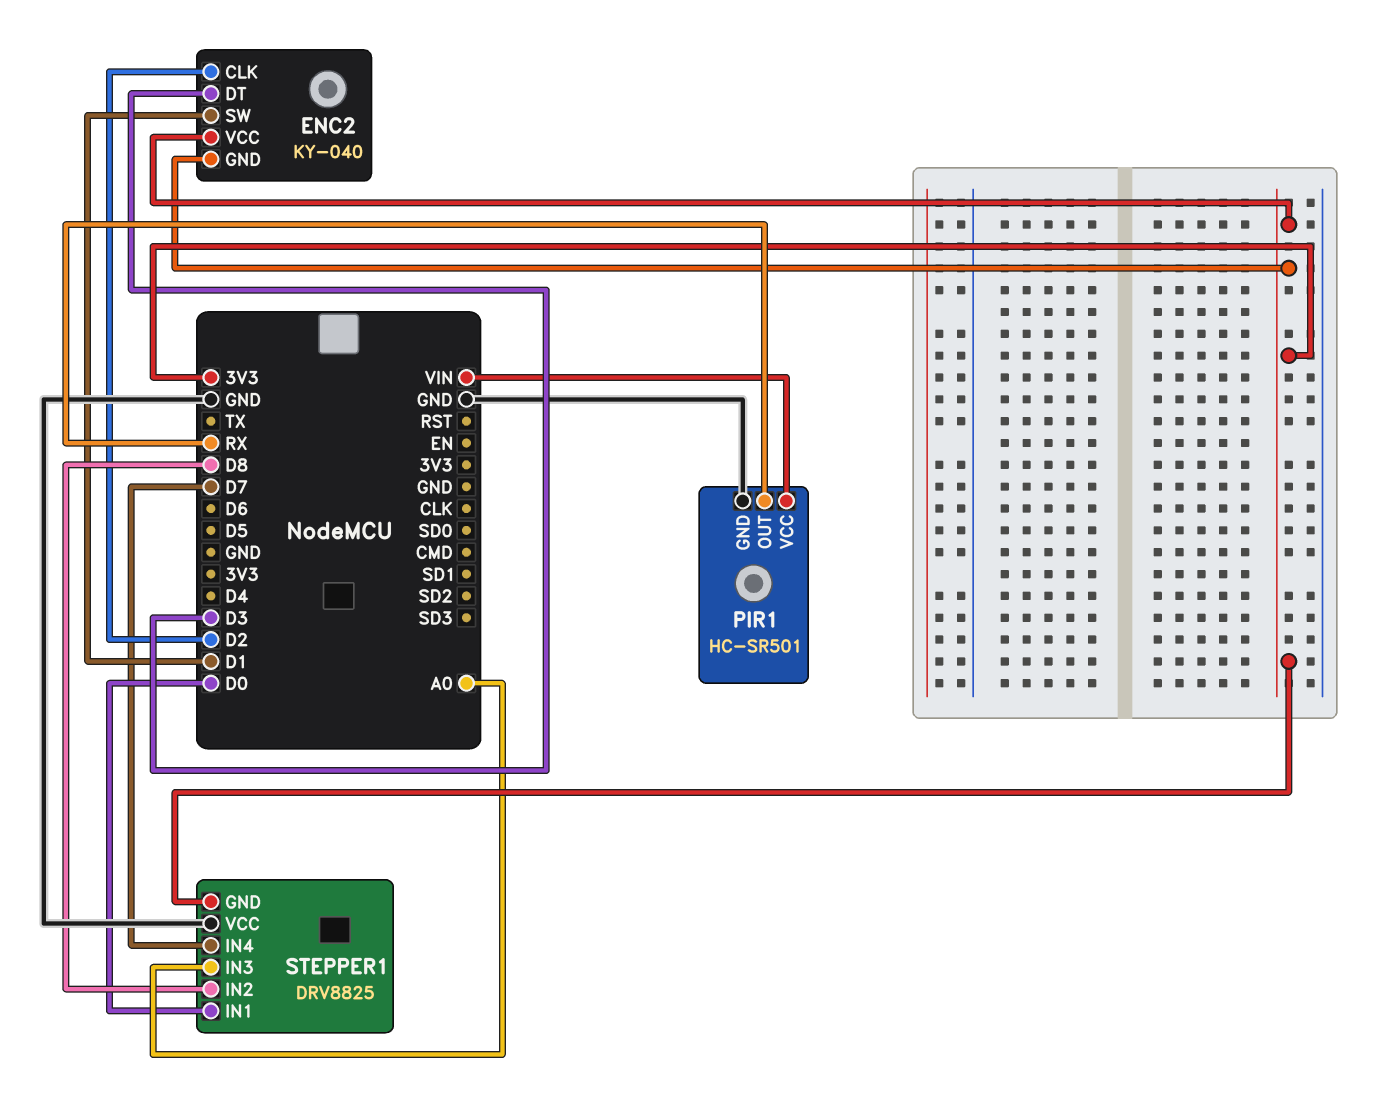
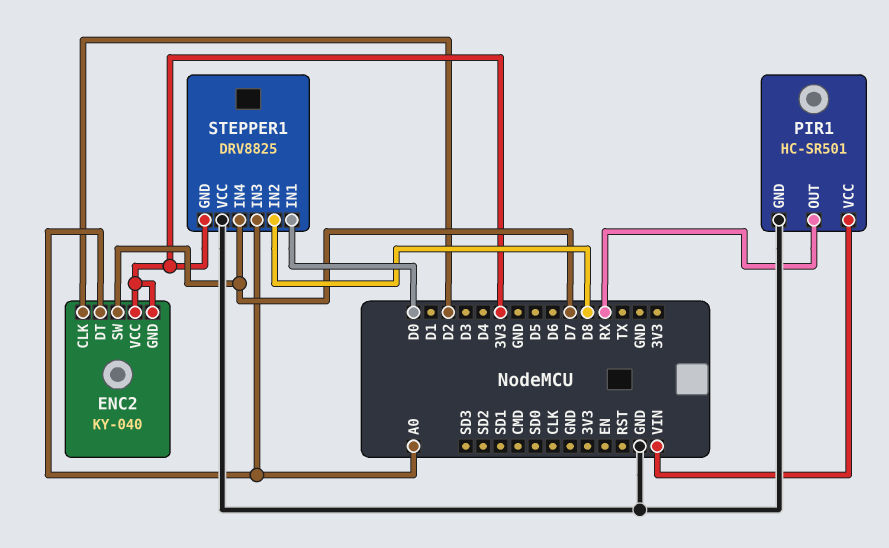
ENC2 pin DT: D3 -> A0
ENC2 pin SW: D1 -> D7

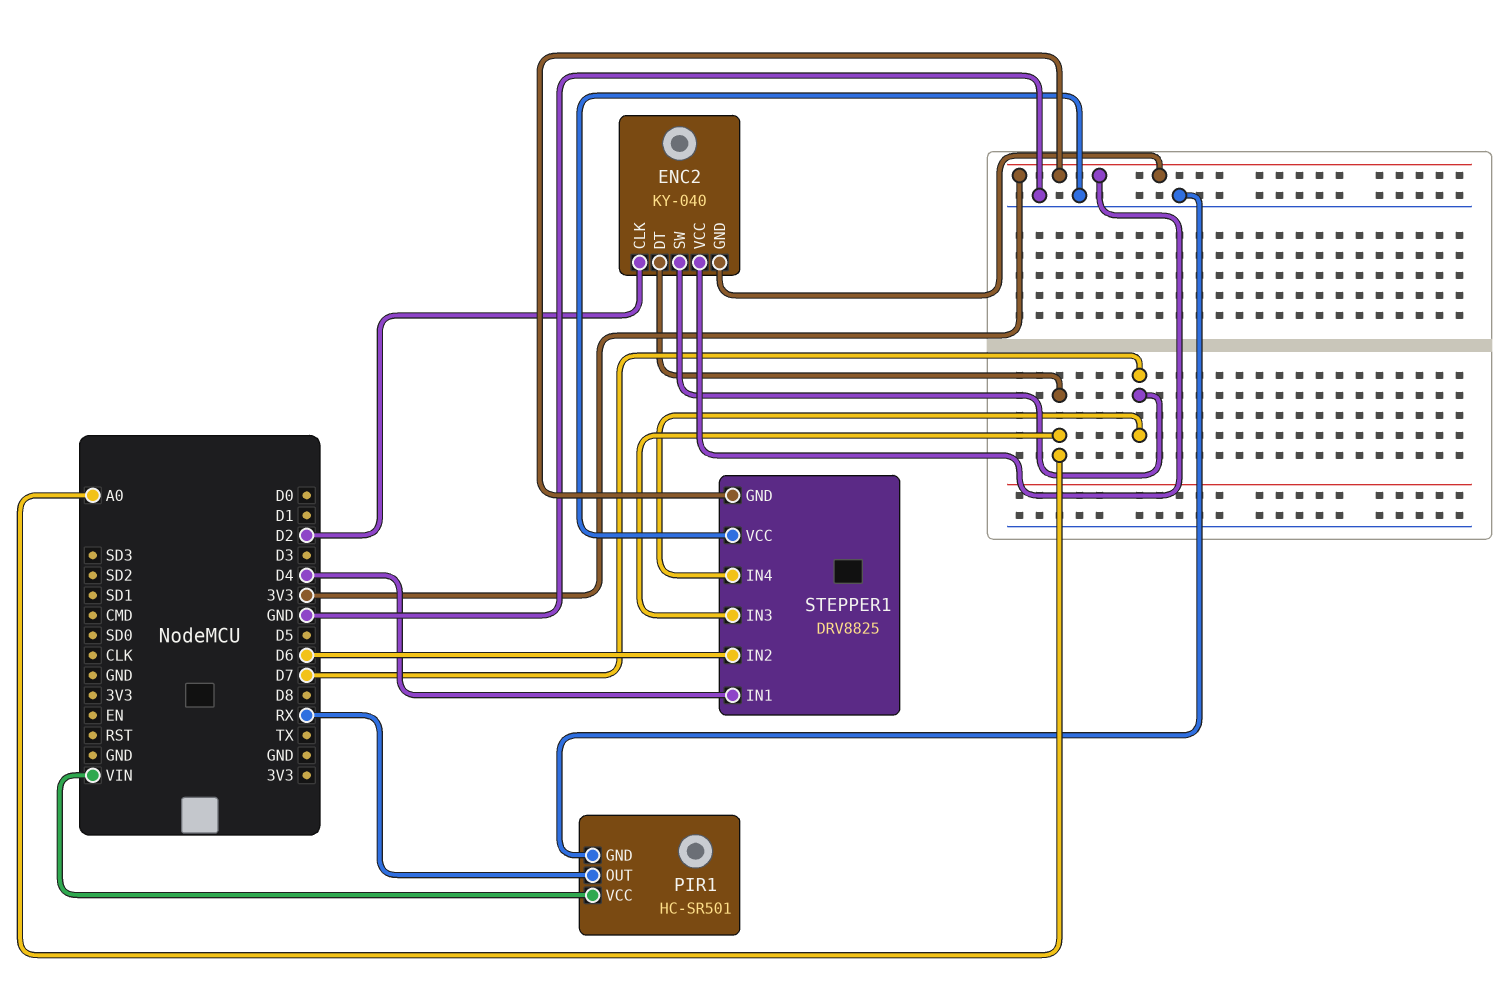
STEPPER1 pin IN1: D0 -> D4
STEPPER1 pin IN2: D8 -> D6

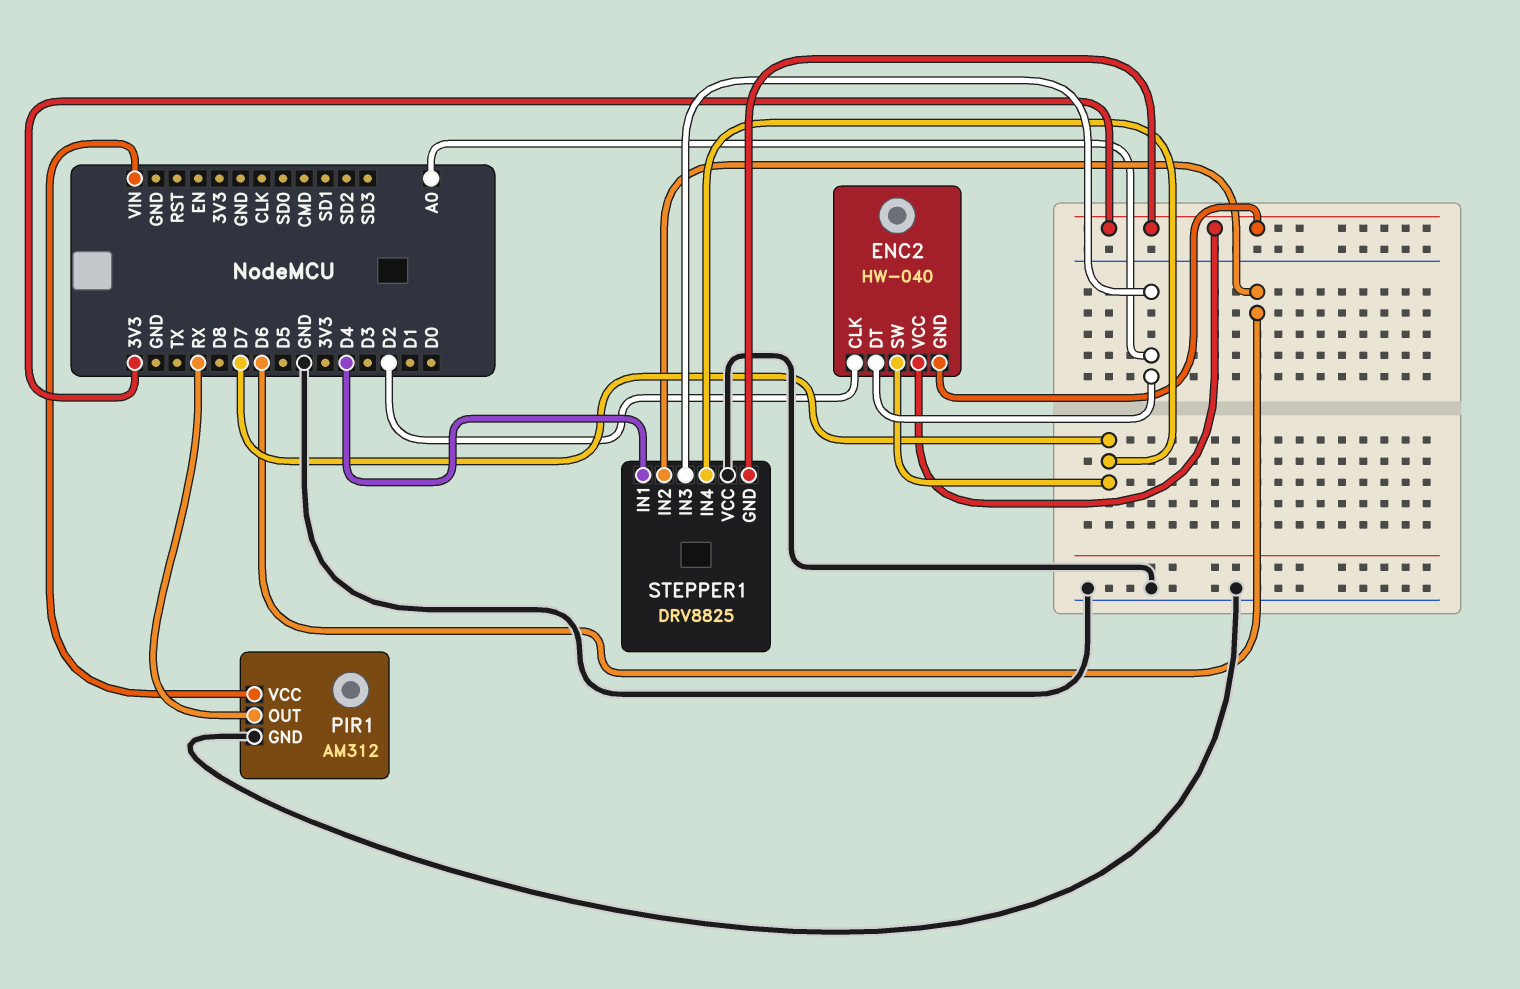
ENC2: KY-040 -> HW-040
PIR1: HC-SR501 -> AM312

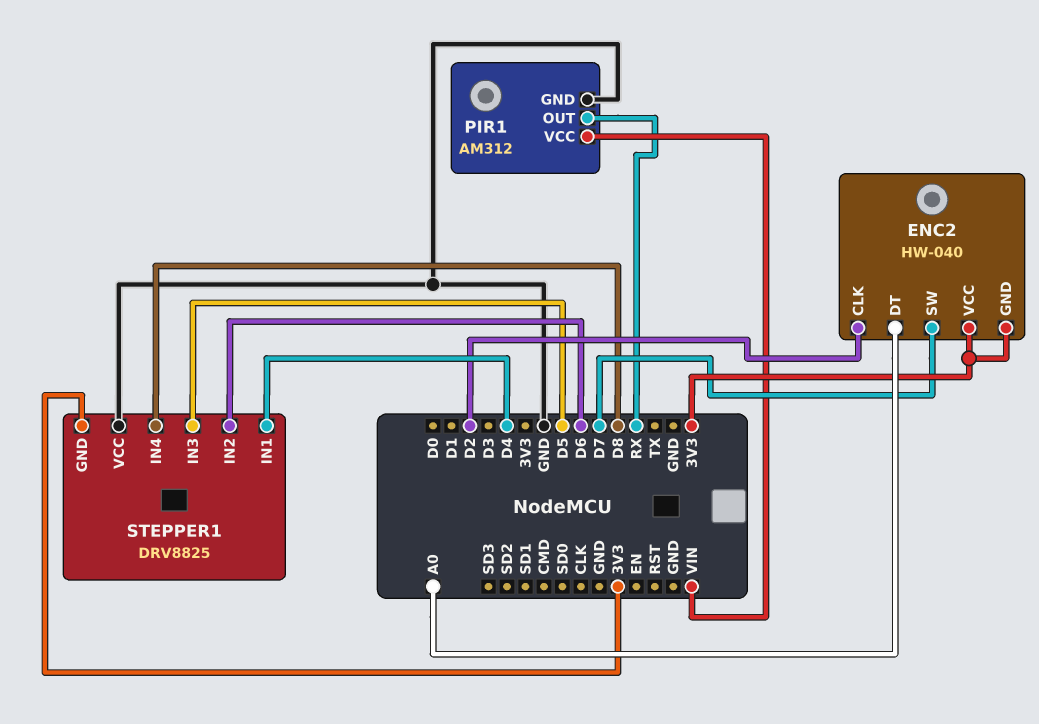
STEPPER1 pin IN3: A0 -> D5
STEPPER1 pin IN4: D7 -> D8

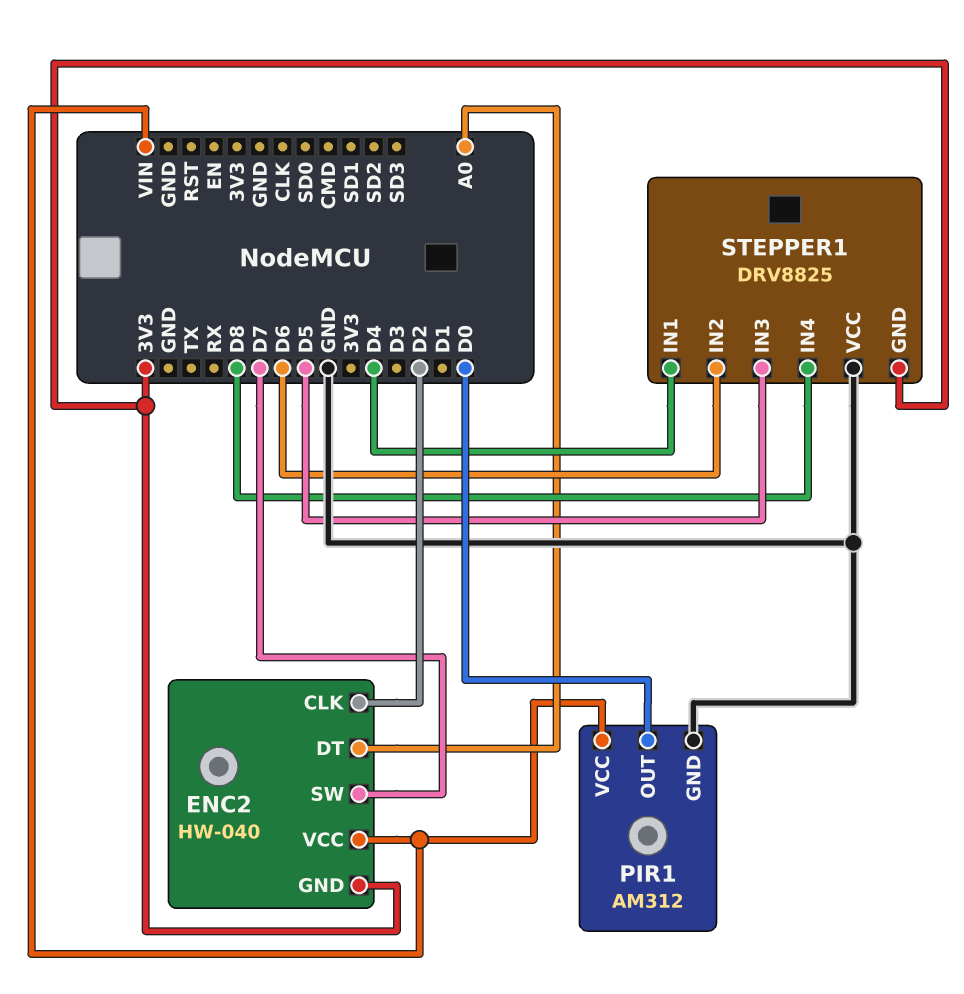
ENC2 pin VCC: 3V3 -> VIN
PIR1 pin OUT: RX -> D0

